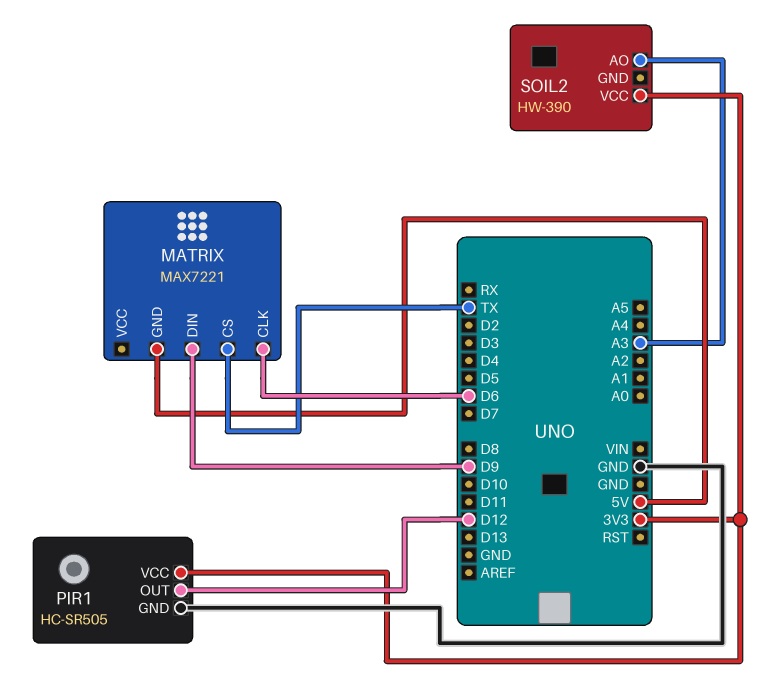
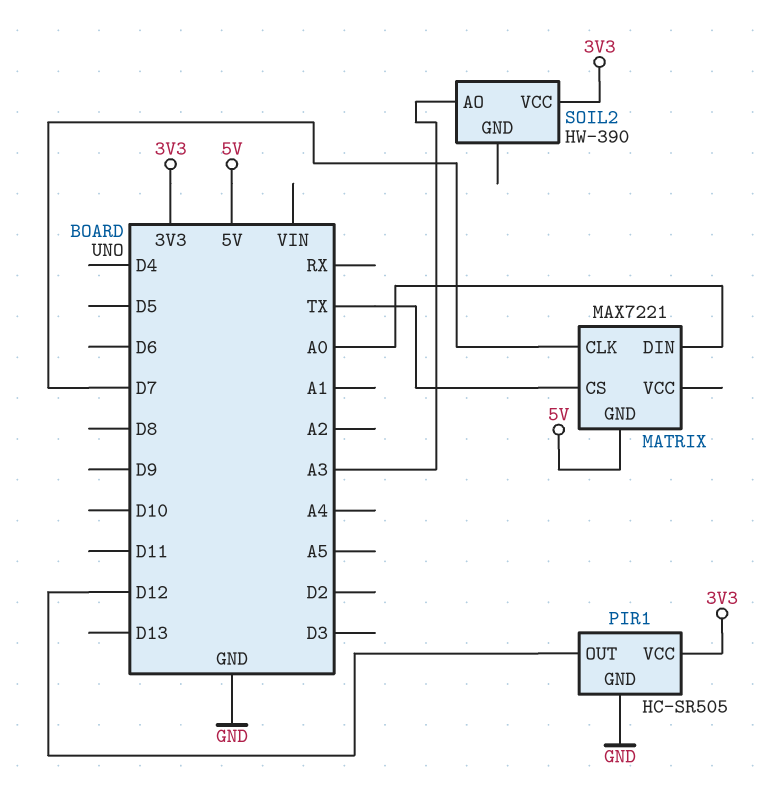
MATRIX pin CLK: D6 -> D7
MATRIX pin DIN: D9 -> A0

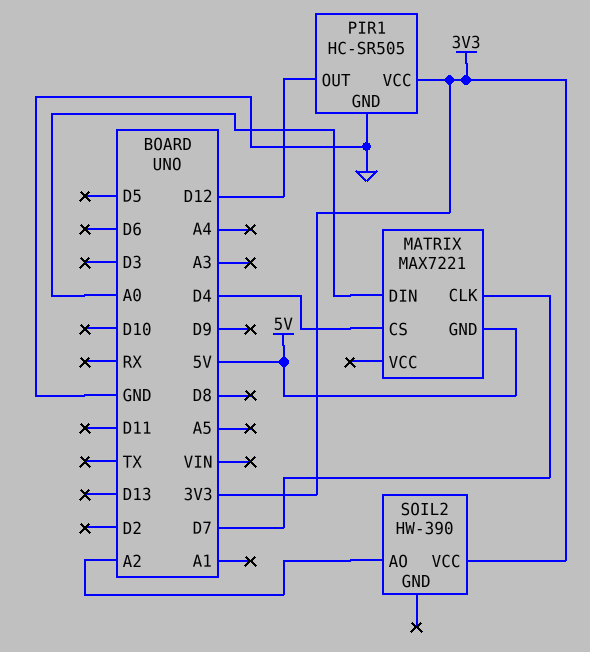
MATRIX pin CS: TX -> D4
SOIL2 pin AO: A3 -> A2

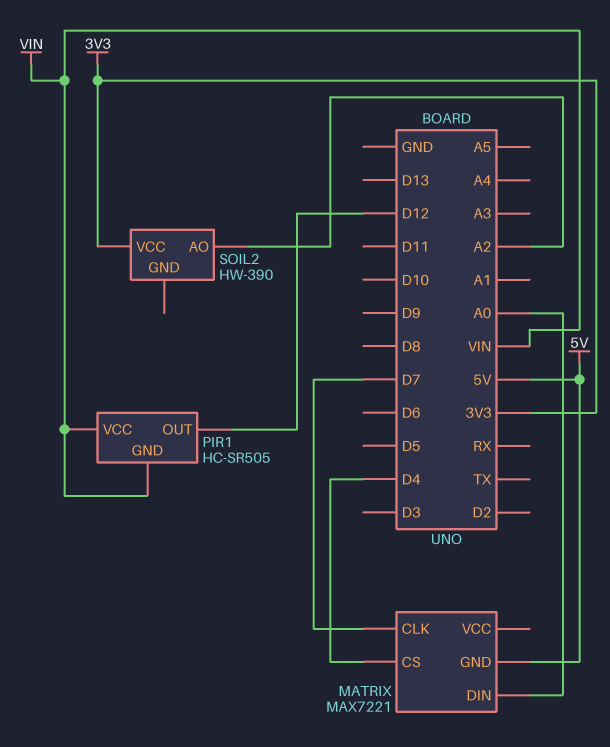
PIR1 pin GND: GND -> VIN
PIR1 pin VCC: 3V3 -> VIN

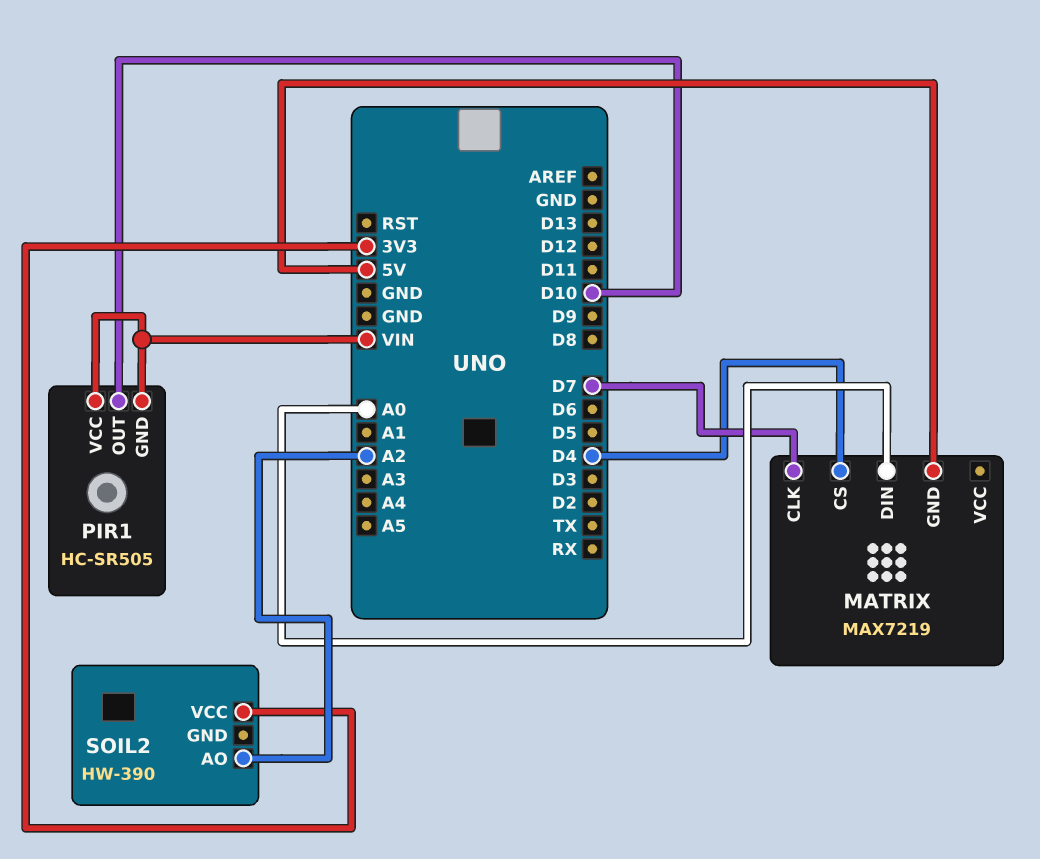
MATRIX: MAX7221 -> MAX7219
PIR1 pin OUT: D12 -> D10

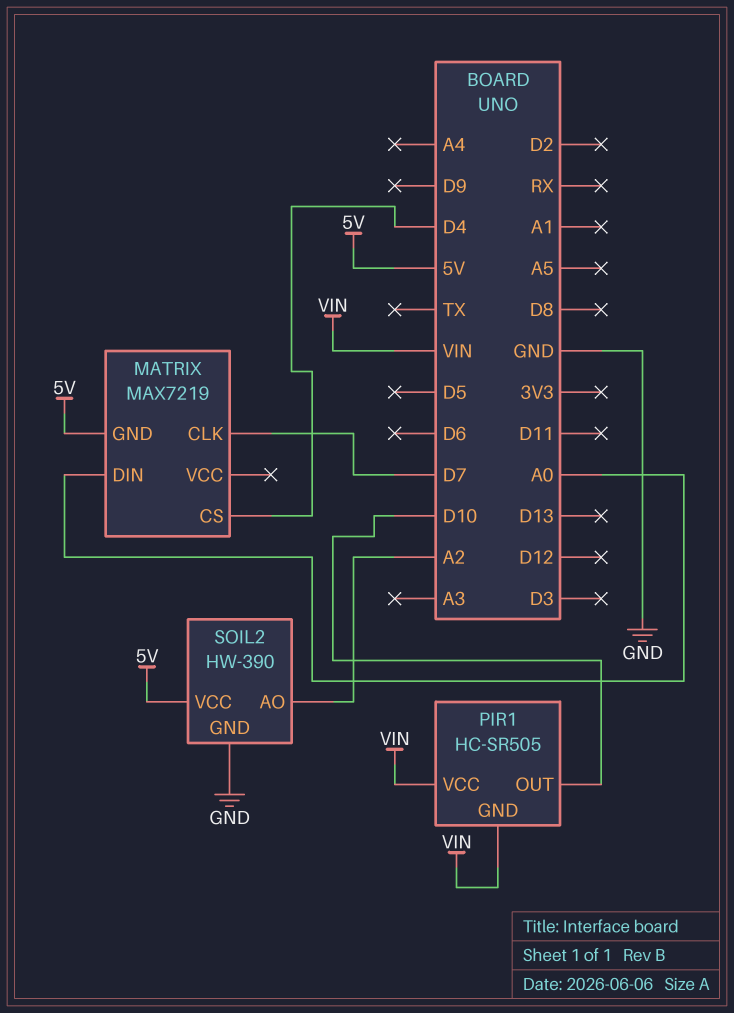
SOIL2 pin GND: none -> GND
SOIL2 pin VCC: 3V3 -> 5V

